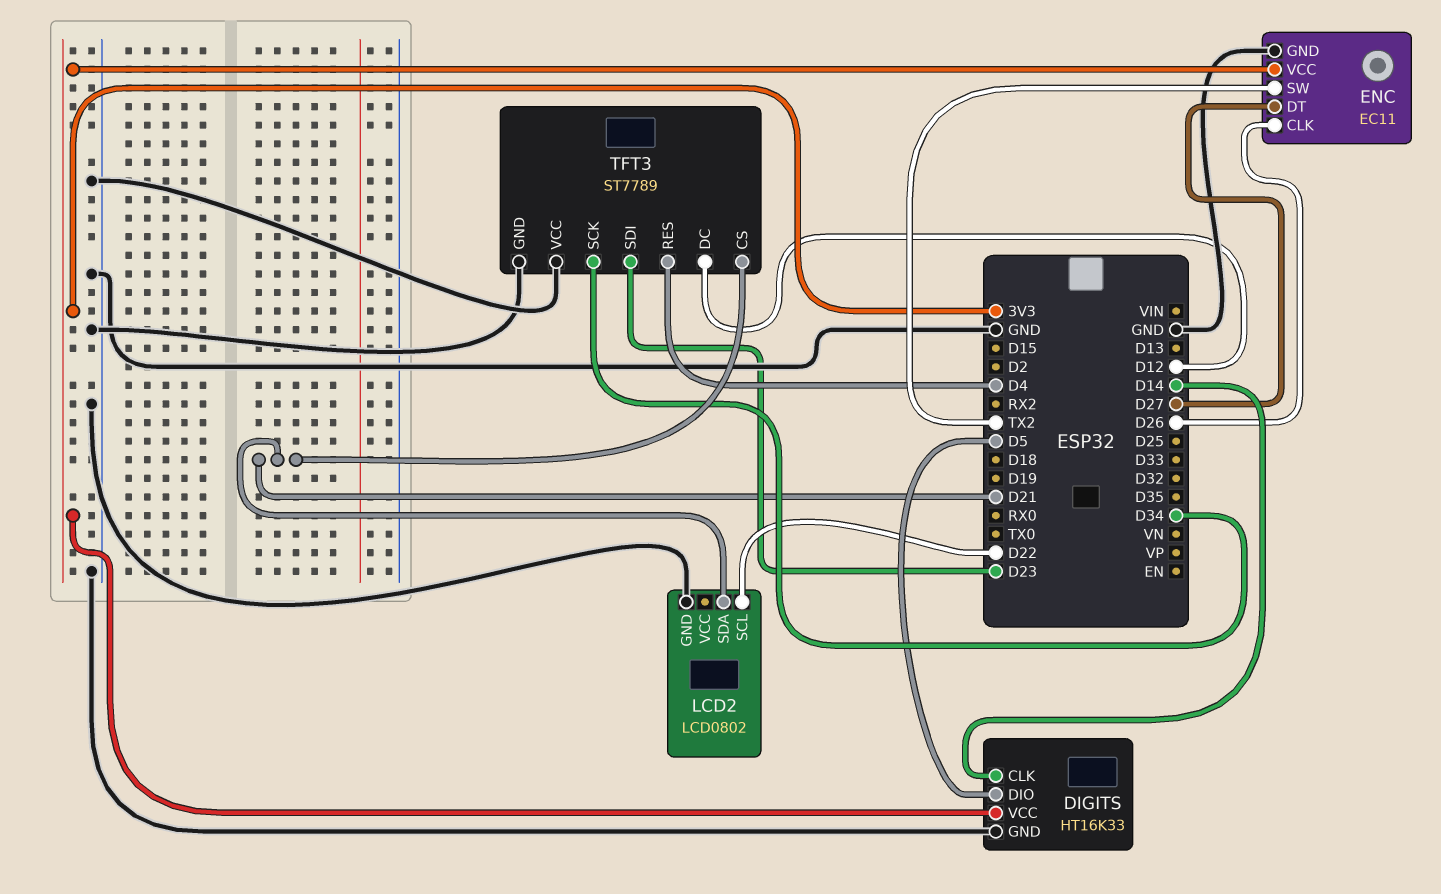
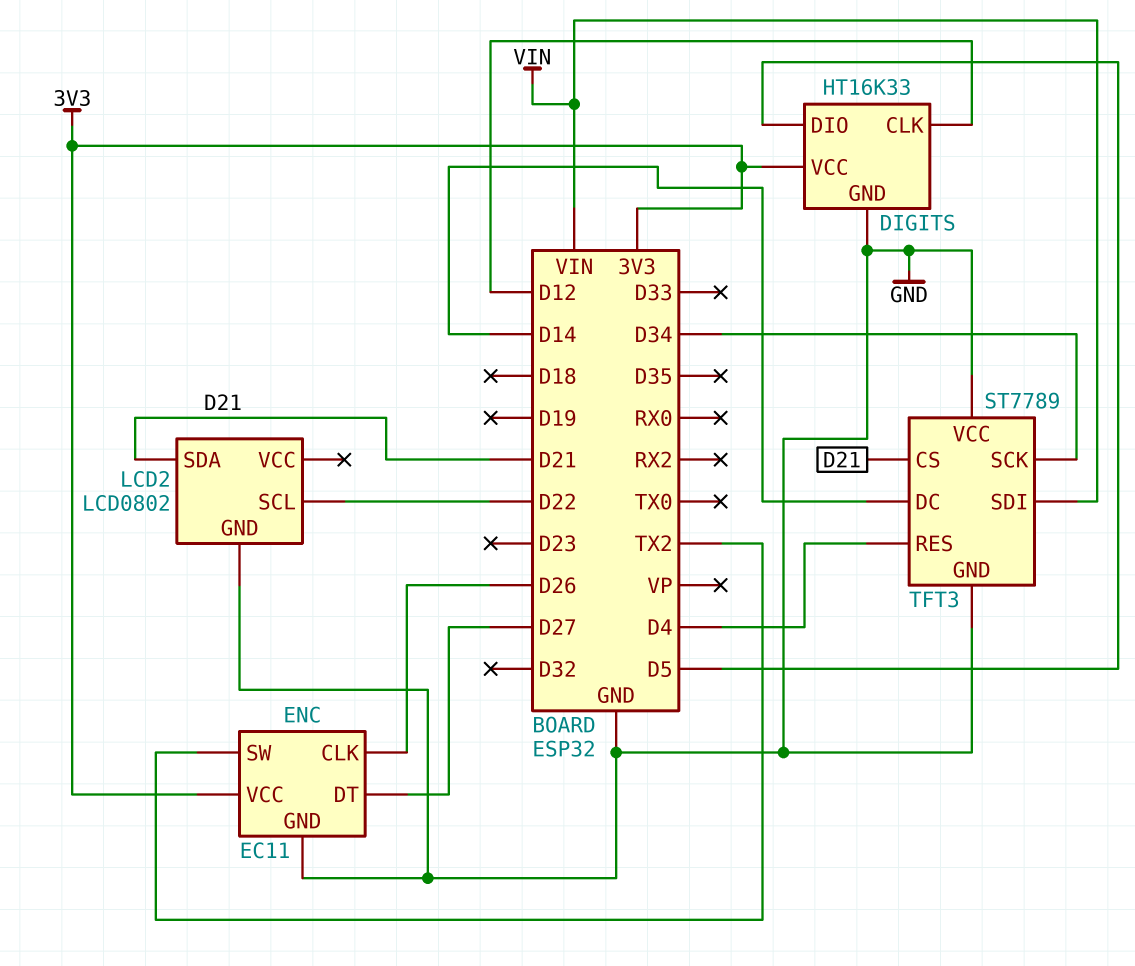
DIGITS pin CLK: D14 -> D12
TFT3 pin DC: D12 -> D14
TFT3 pin SDI: D23 -> VIN

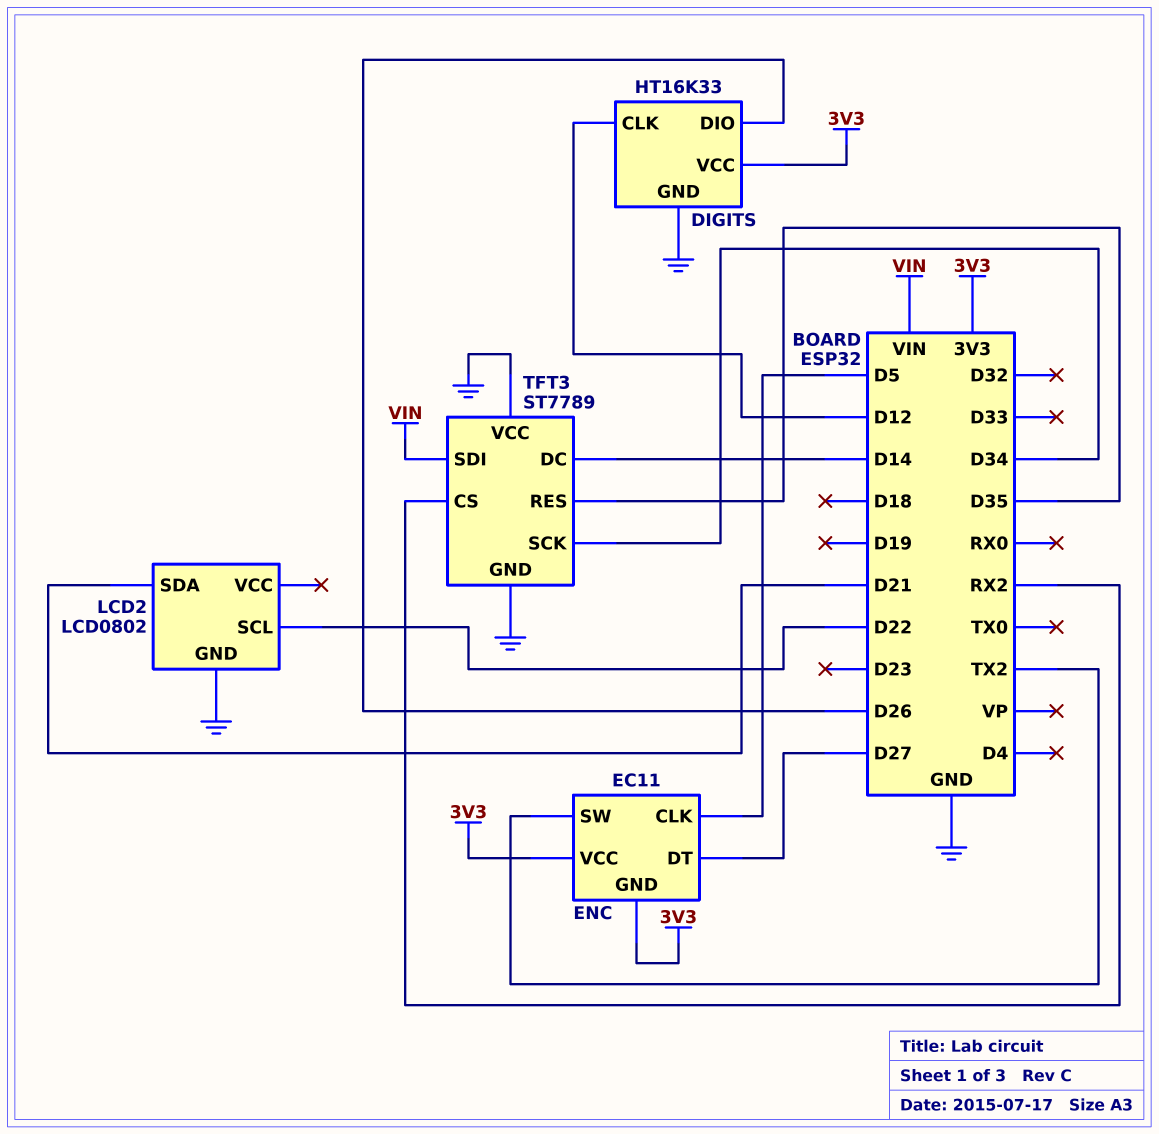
DIGITS pin DIO: D5 -> D26
ENC pin CLK: D26 -> D5
ENC pin GND: GND -> 3V3
TFT3 pin CS: D21 -> RX2
TFT3 pin RES: D4 -> D35

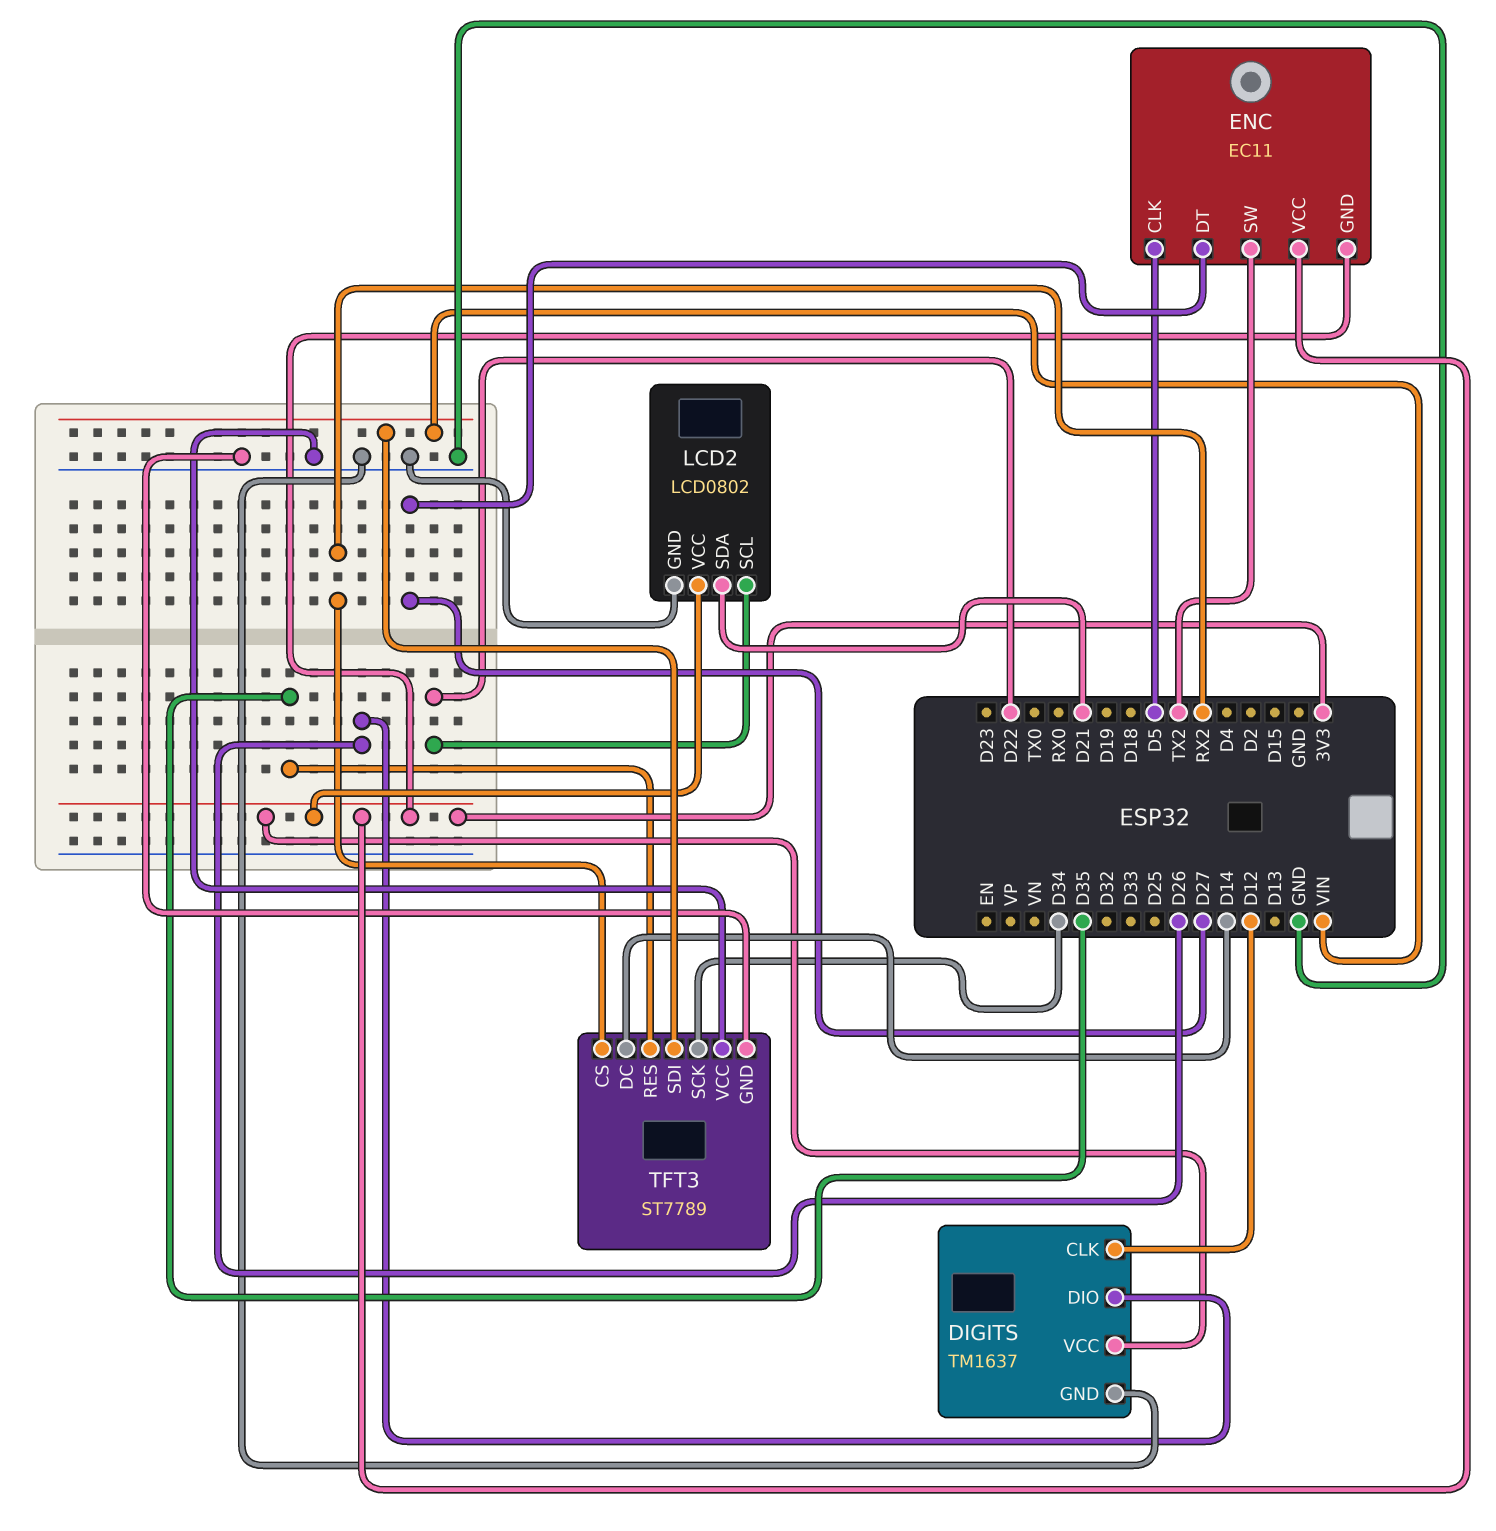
DIGITS: HT16K33 -> TM1637
LCD2 pin VCC: none -> 3V3

